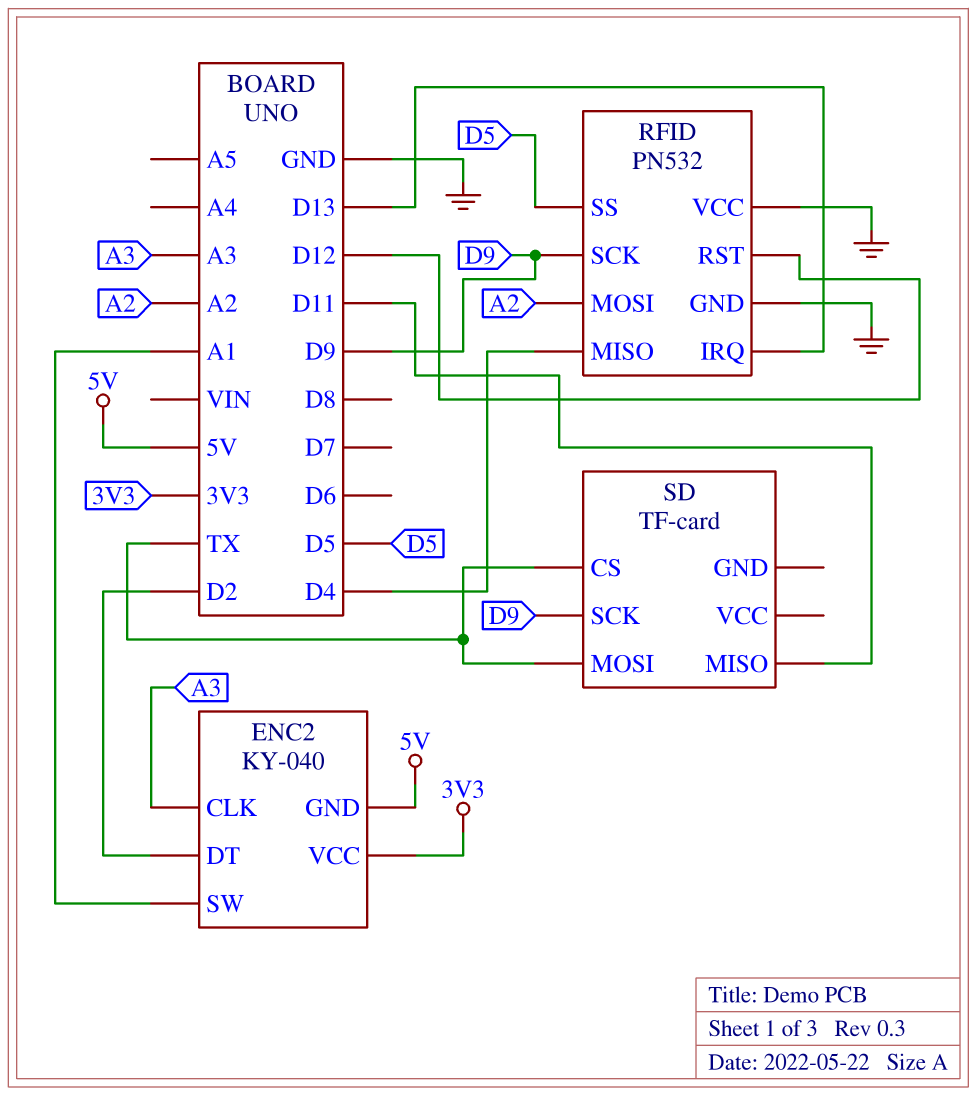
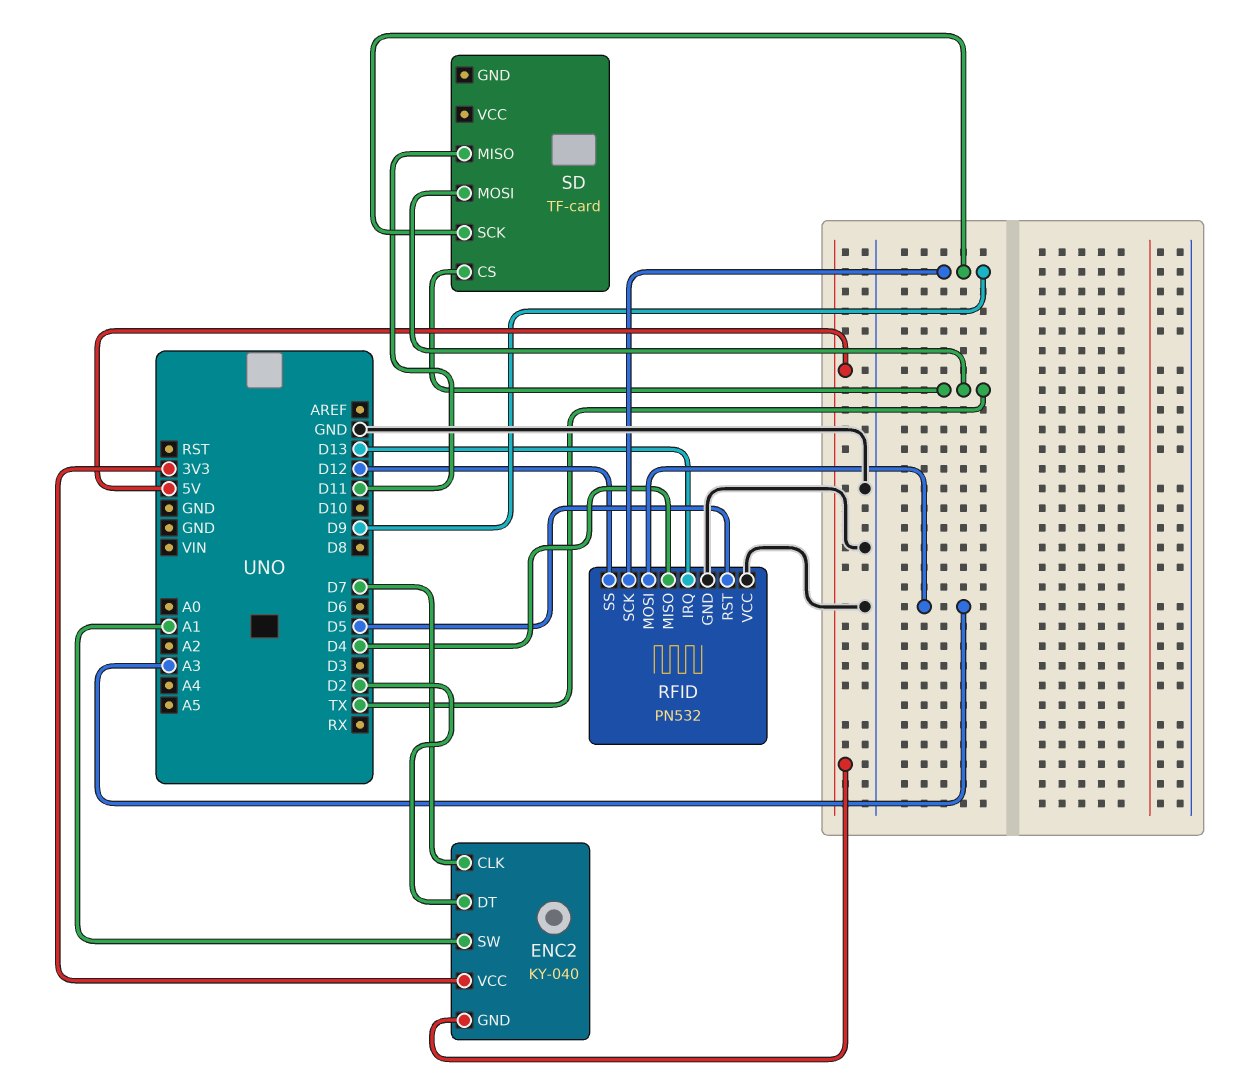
ENC2 pin CLK: A3 -> D7
RFID pin MOSI: A2 -> A3
RFID pin RST: D12 -> D5
RFID pin SS: D5 -> D12

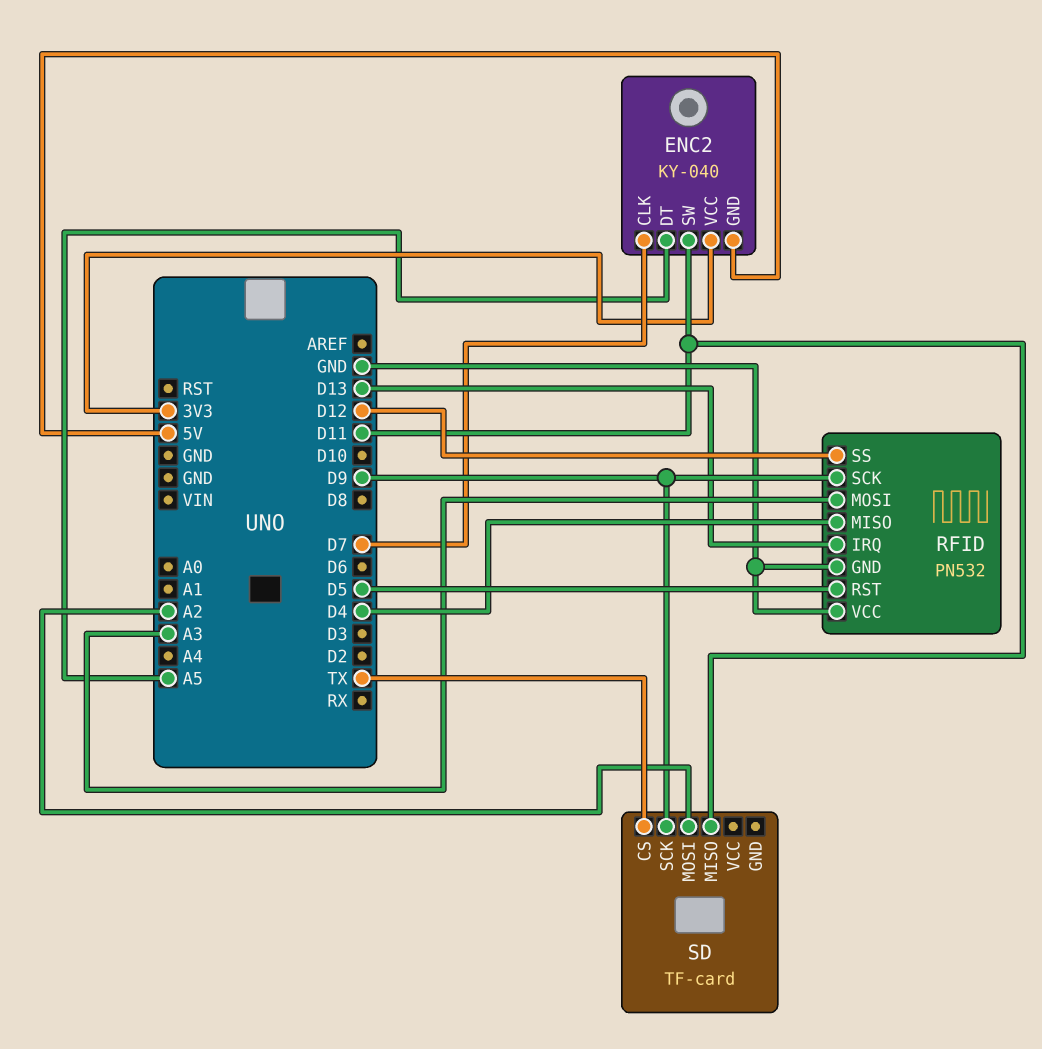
ENC2 pin DT: D2 -> A5
ENC2 pin SW: A1 -> D11
SD pin MOSI: TX -> A2

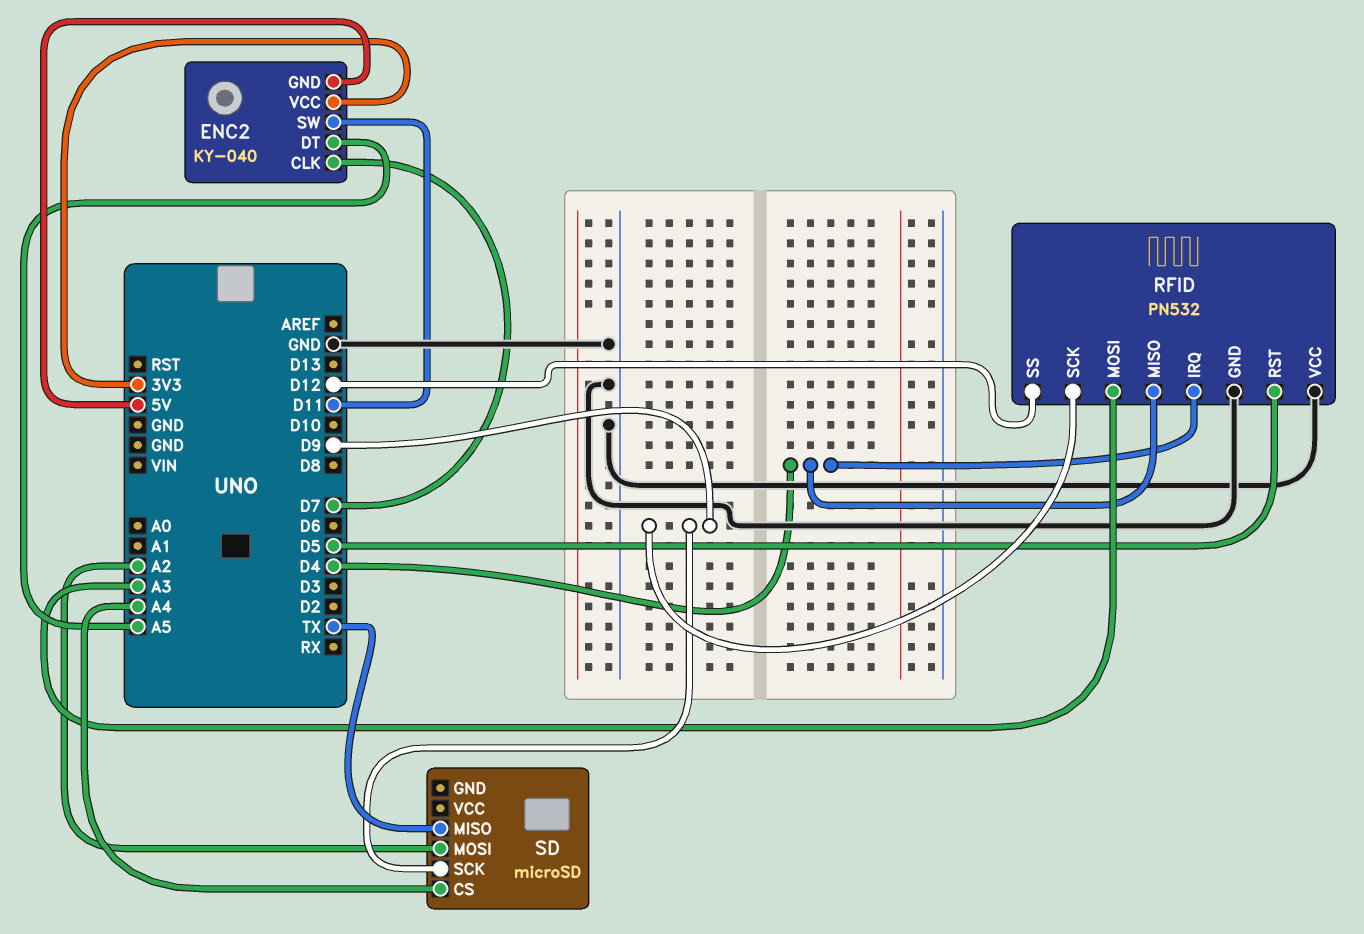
RFID pin IRQ: D13 -> D4
SD: TF-card -> microSD
SD pin CS: TX -> A4
SD pin MISO: D11 -> TX

